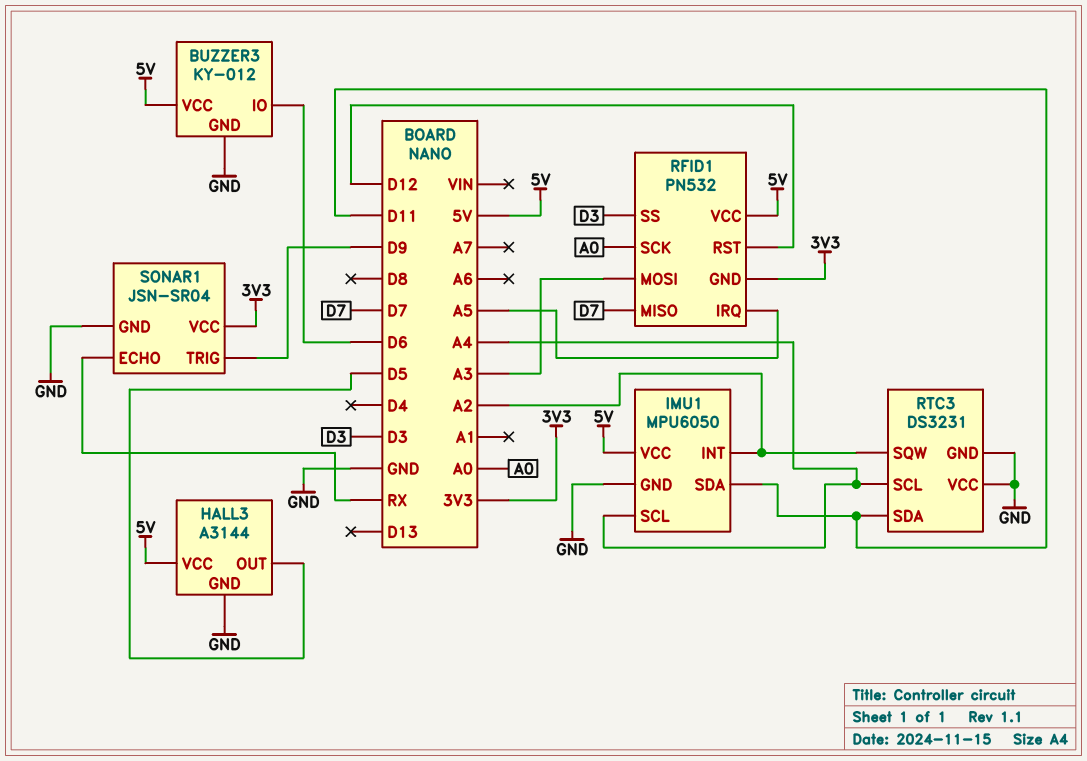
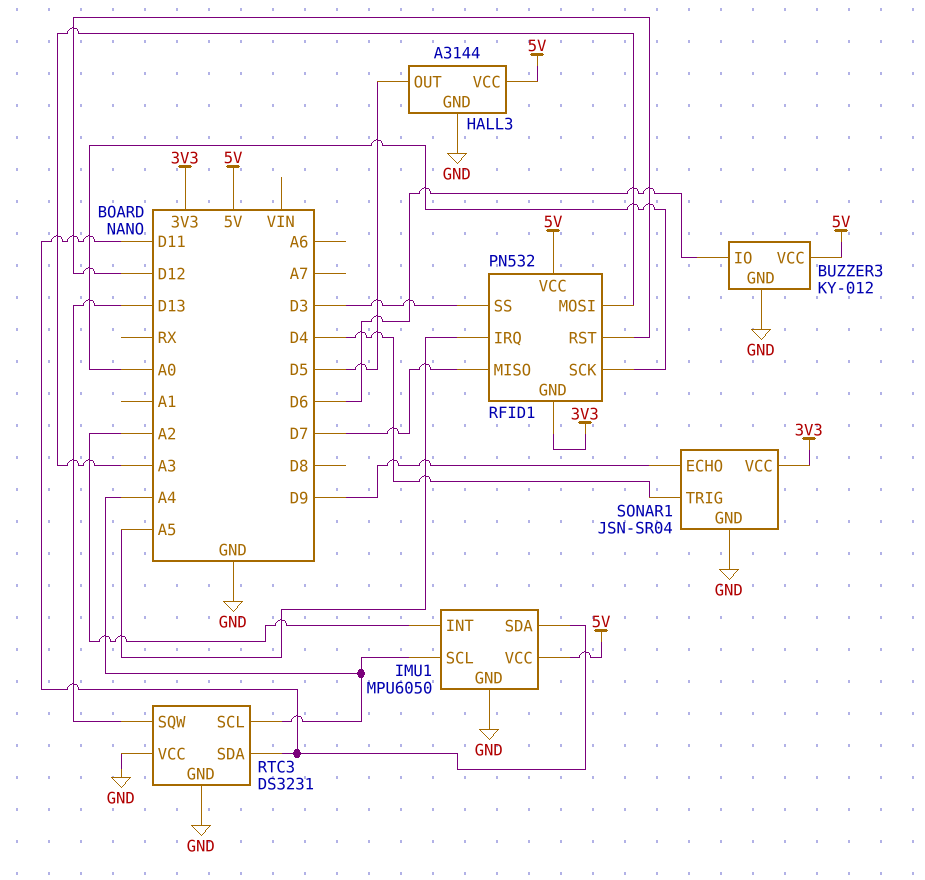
RTC3 pin SQW: A2 -> D13
SONAR1 pin ECHO: RX -> D9
SONAR1 pin TRIG: D9 -> D4

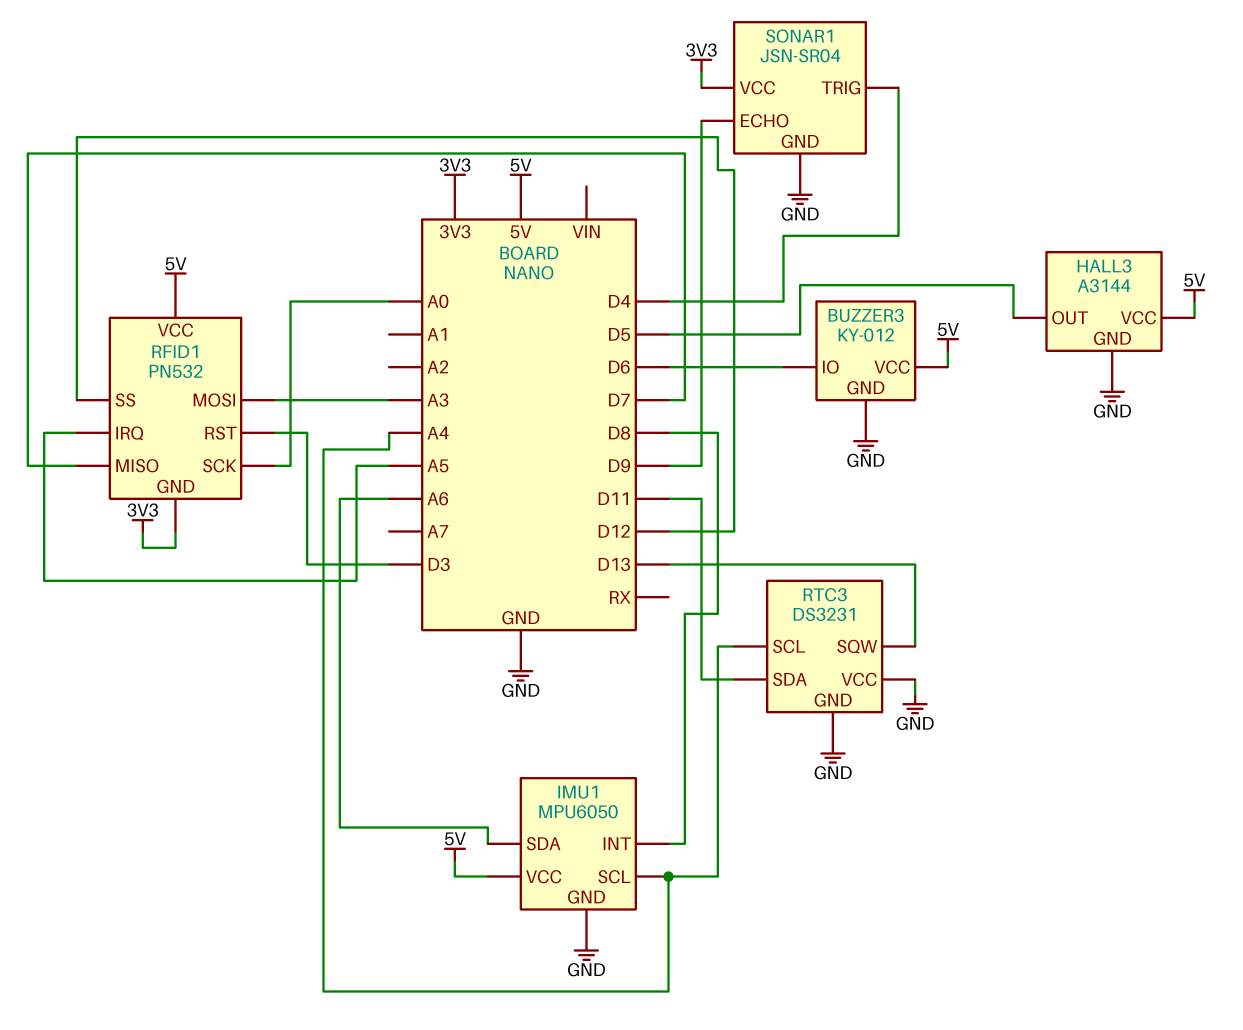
IMU1 pin INT: A2 -> D8
IMU1 pin SDA: D11 -> A6
RFID1 pin RST: D12 -> D3
RFID1 pin SS: D3 -> D12

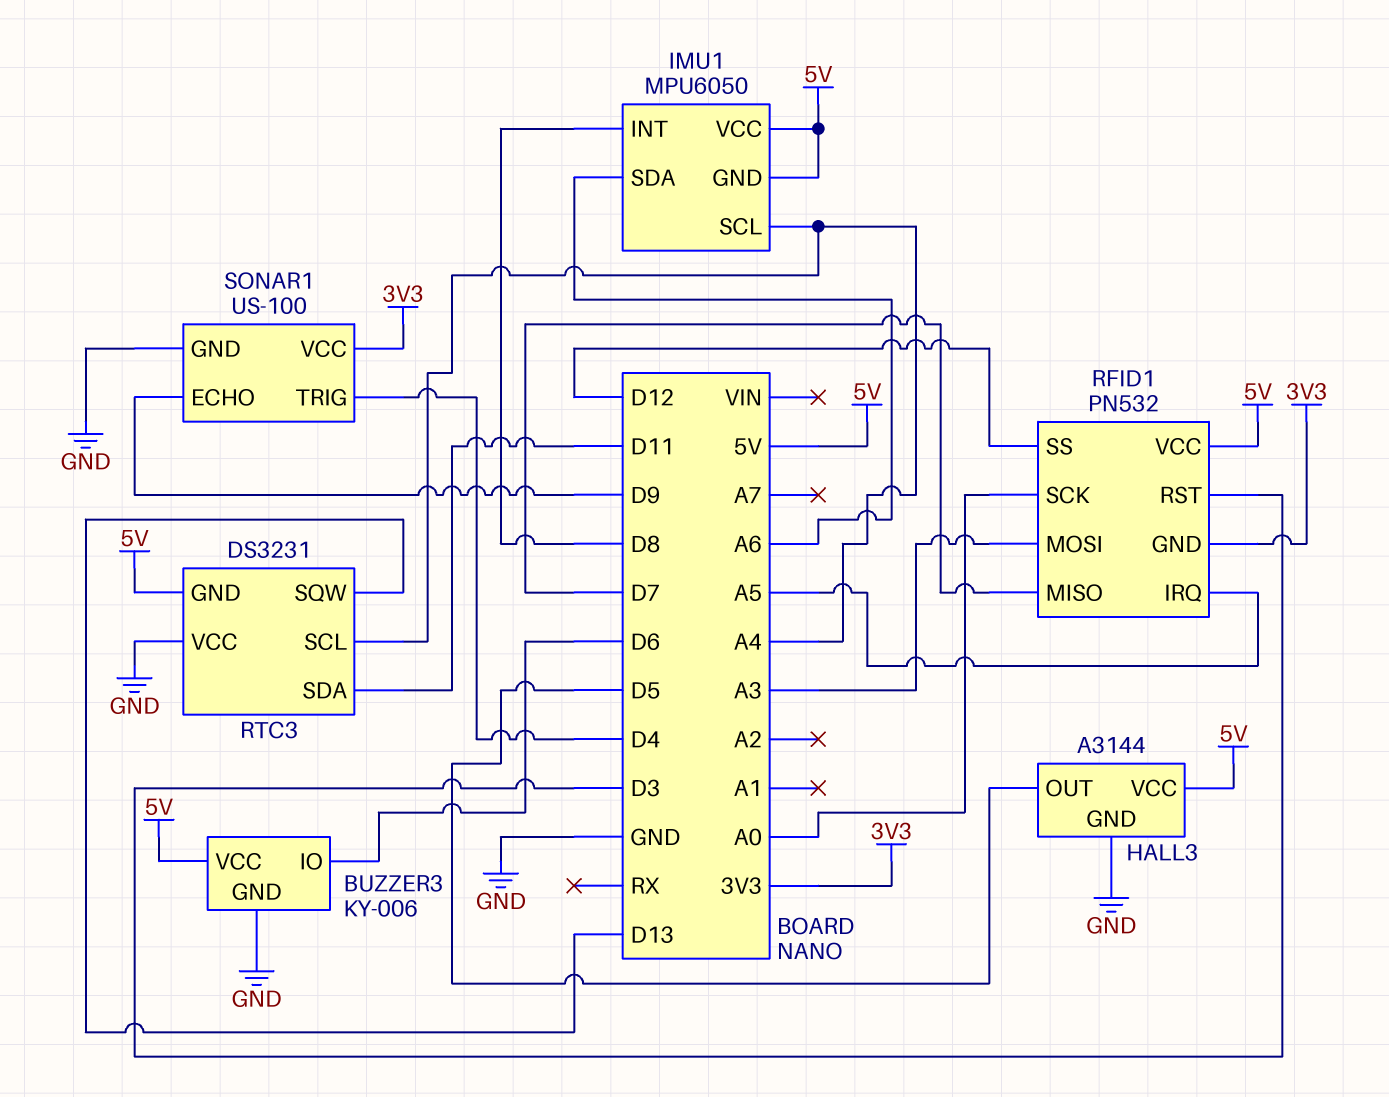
BUZZER3: KY-012 -> KY-006
IMU1 pin GND: GND -> 5V
RTC3 pin GND: GND -> 5V
SONAR1: JSN-SR04 -> US-100

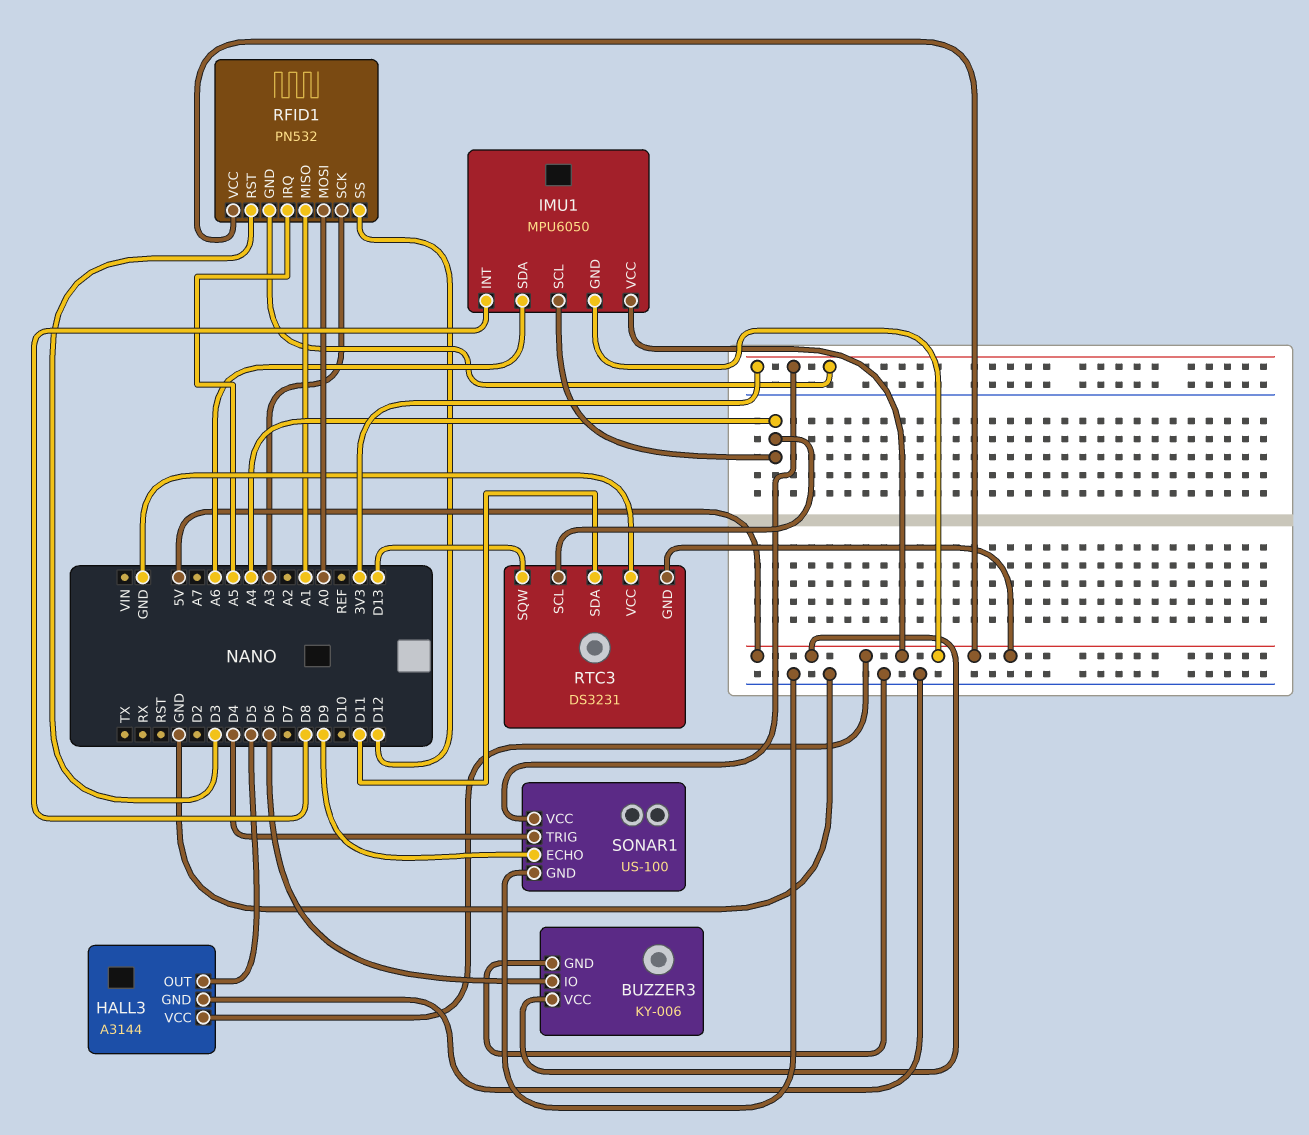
RFID1 pin MISO: D7 -> A1
RFID1 pin MOSI: A3 -> A0
RFID1 pin SCK: A0 -> A3

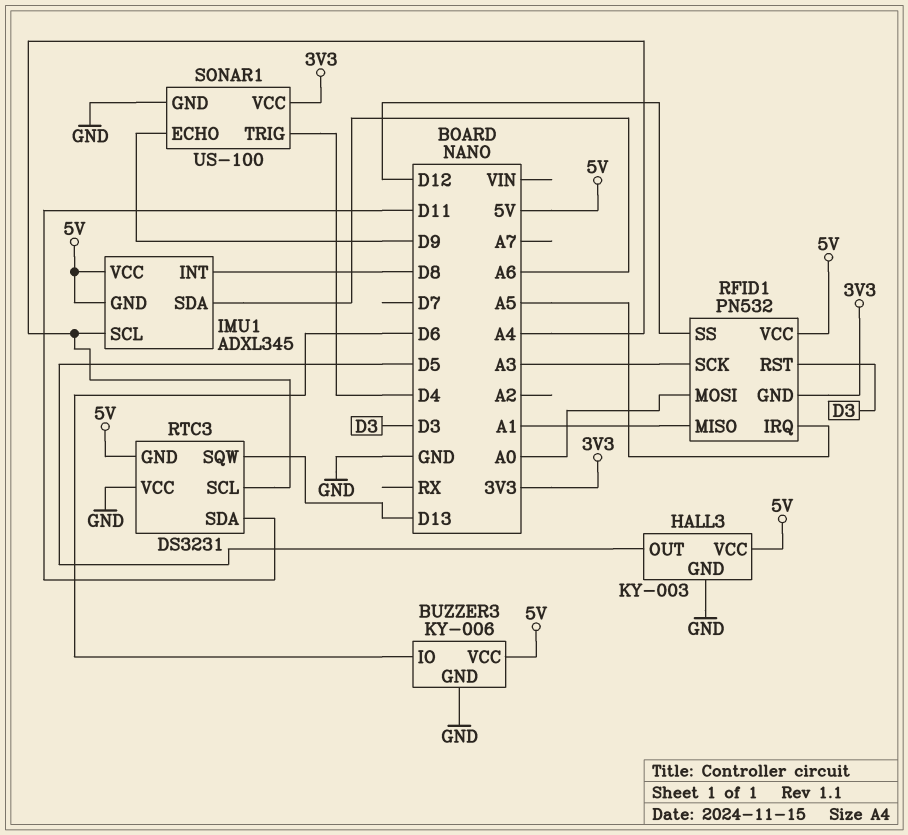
HALL3: A3144 -> KY-003
IMU1: MPU6050 -> ADXL345

